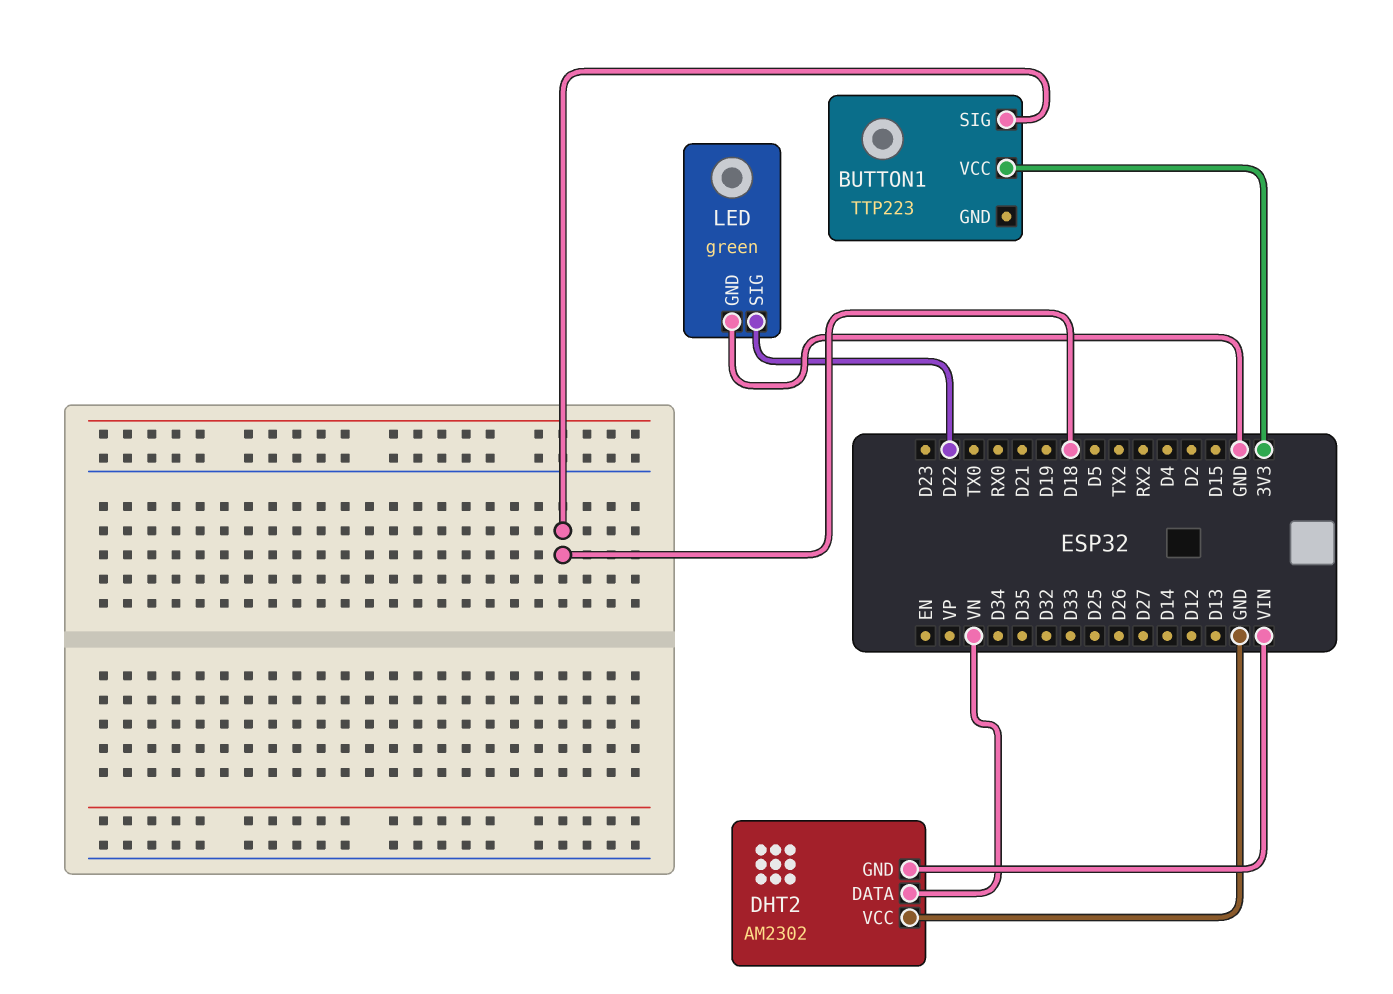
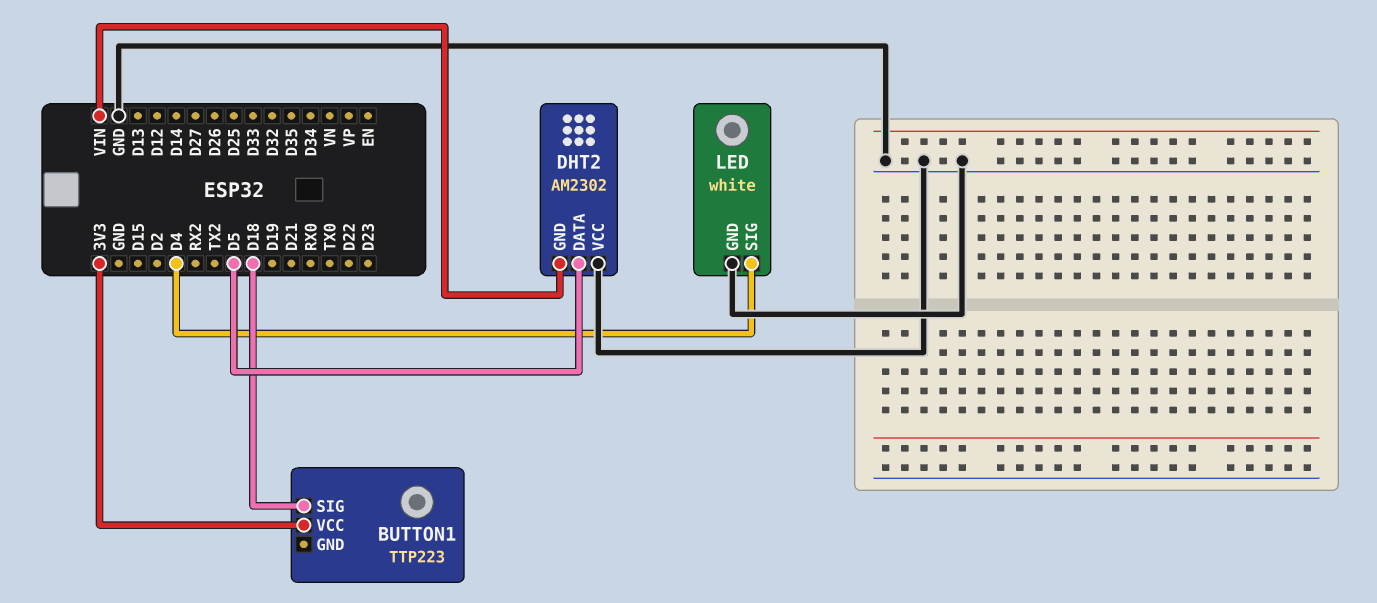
DHT2 pin DATA: VN -> D5
LED: green -> white
LED pin SIG: D22 -> D4

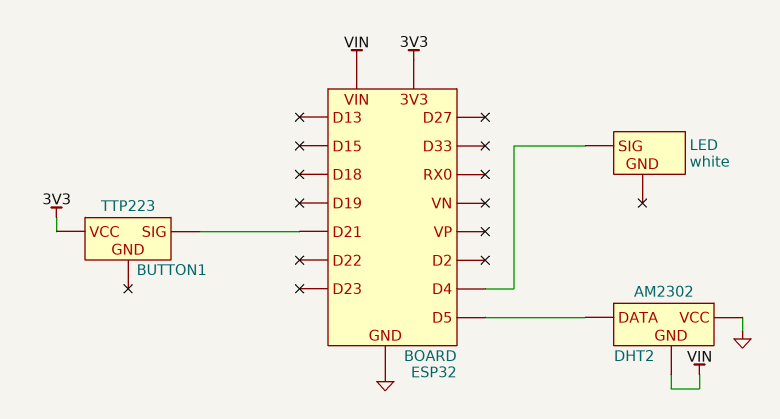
BUTTON1 pin SIG: D18 -> D21
LED pin GND: GND -> none

